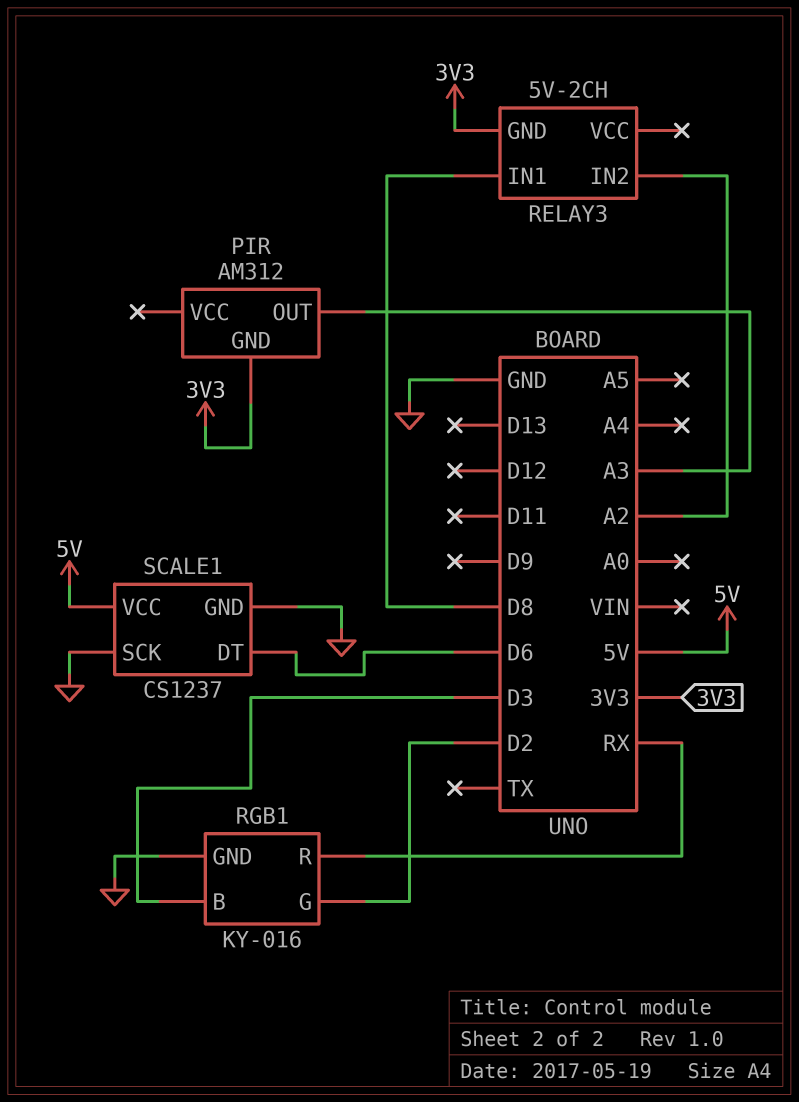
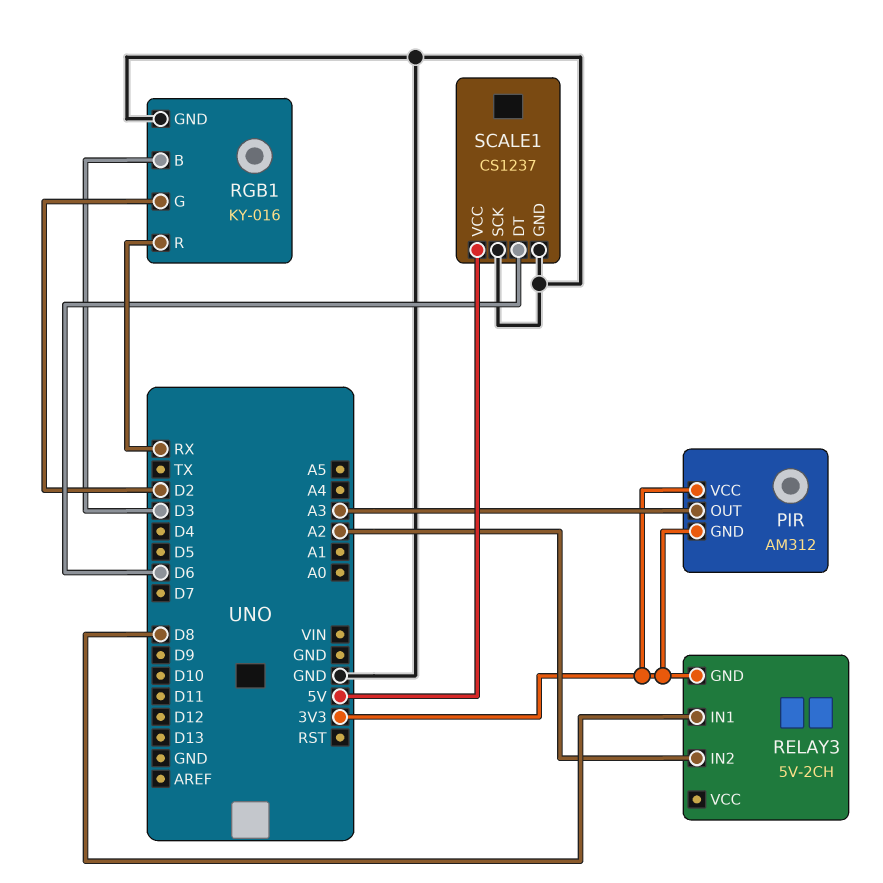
PIR pin VCC: none -> 3V3

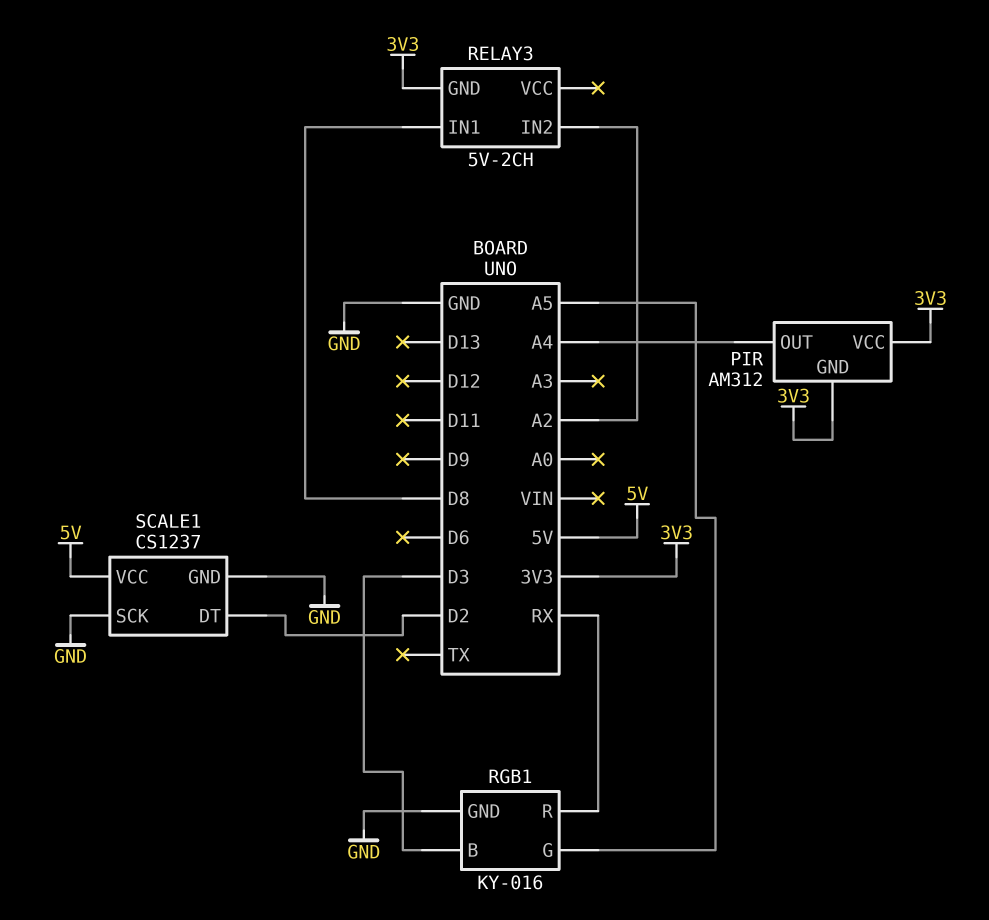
PIR pin OUT: A3 -> A4
RGB1 pin G: D2 -> A5
SCALE1 pin DT: D6 -> D2

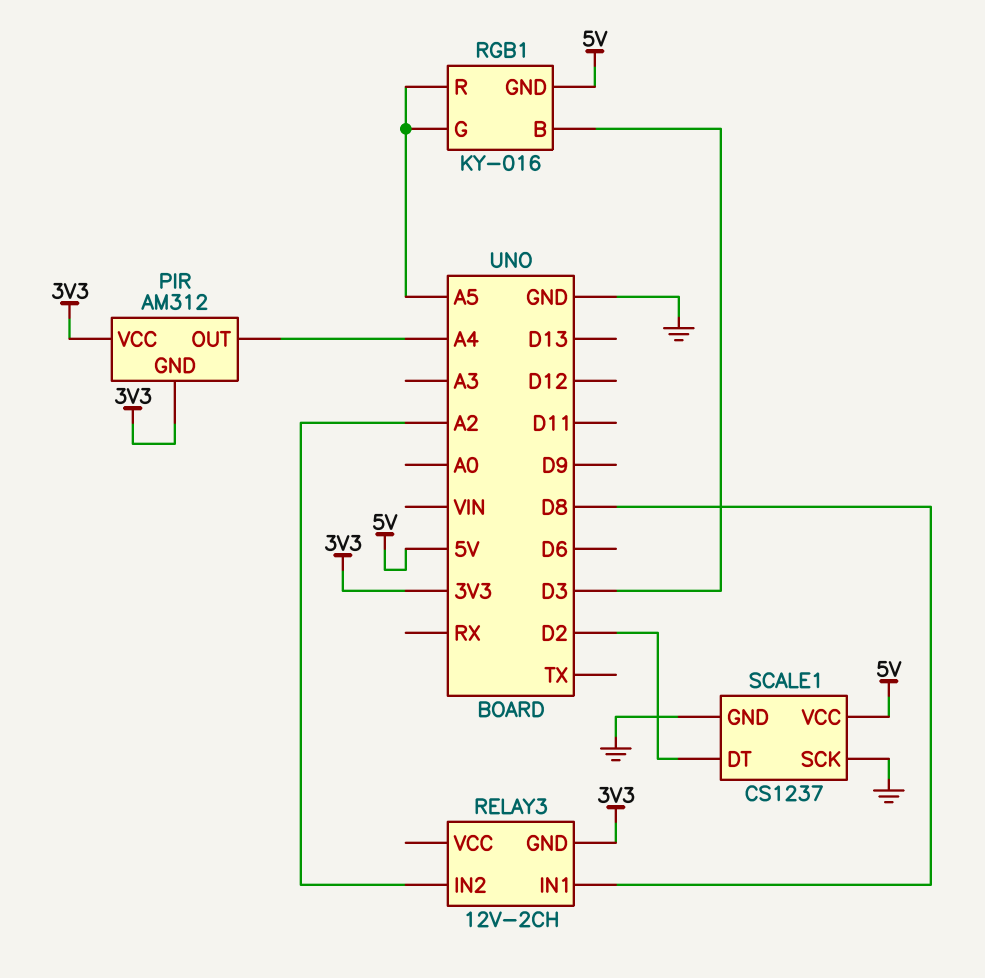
RELAY3: 5V-2CH -> 12V-2CH
RGB1 pin GND: GND -> 5V
RGB1 pin R: RX -> A5

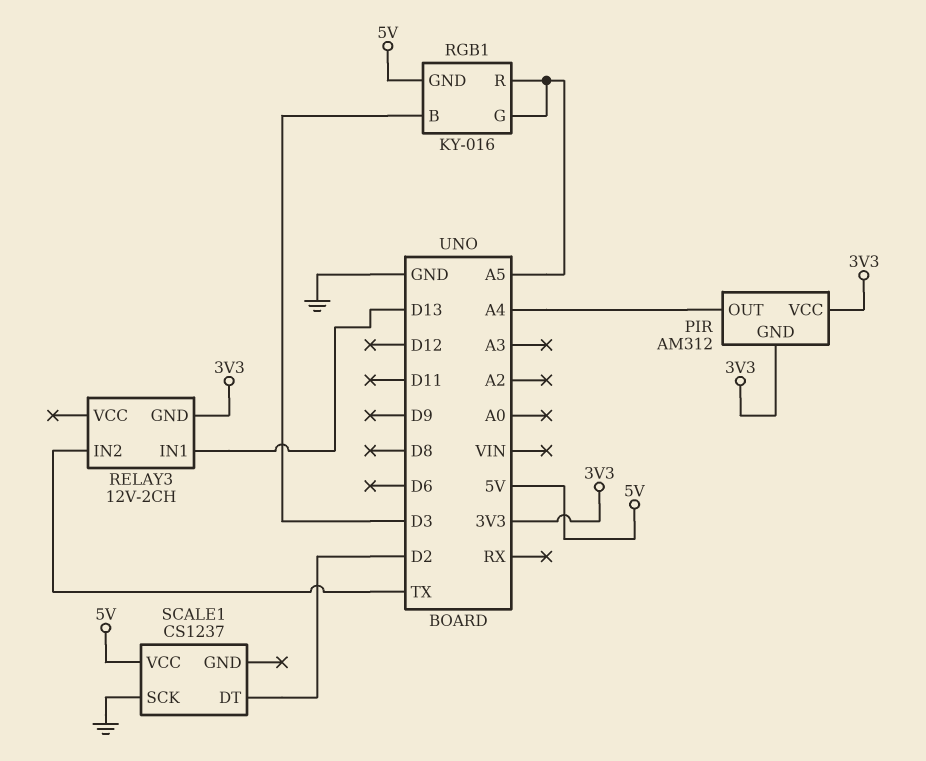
RELAY3 pin IN1: D8 -> D13
RELAY3 pin IN2: A2 -> TX
SCALE1 pin GND: GND -> none

